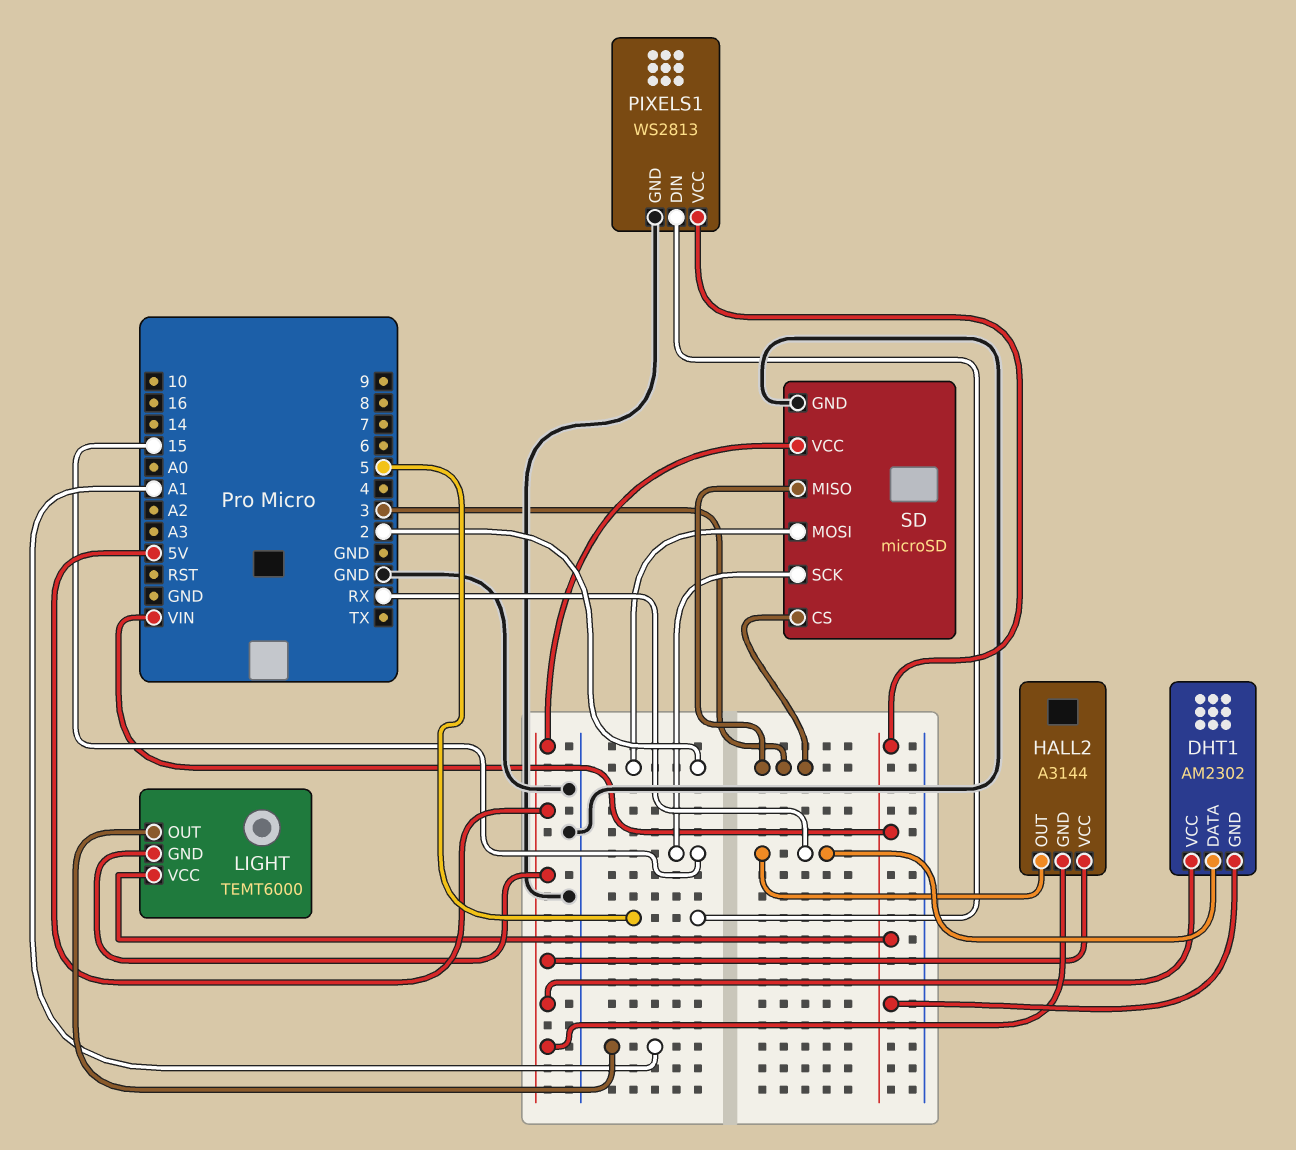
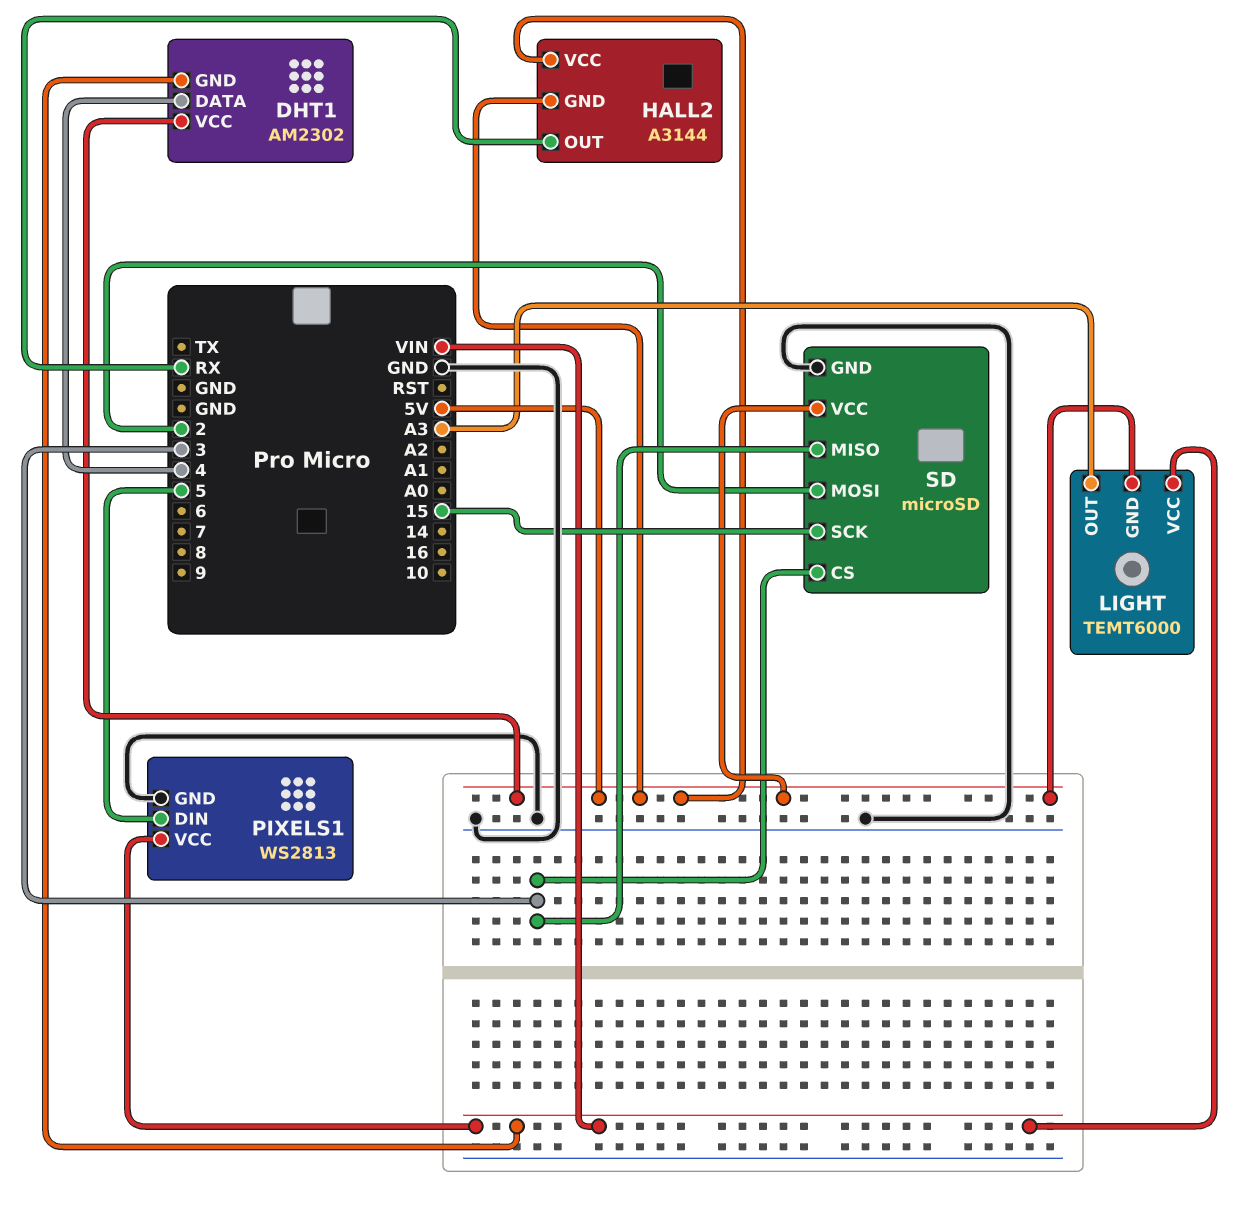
DHT1 pin DATA: RX -> 4
LIGHT pin OUT: A1 -> A3

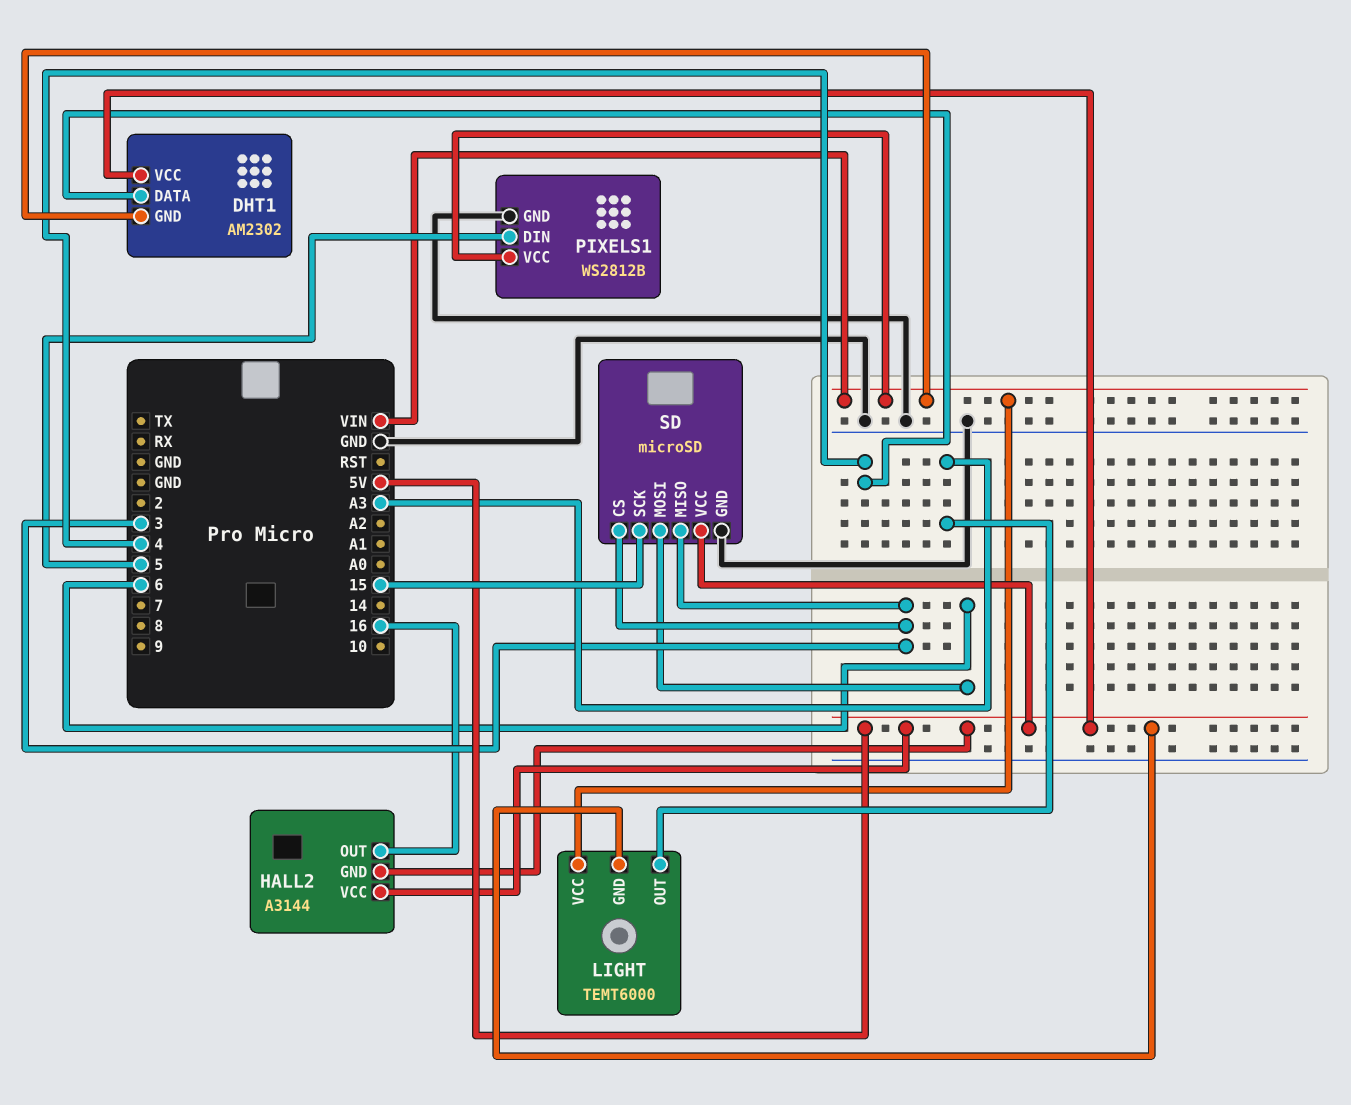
HALL2 pin OUT: RX -> 16
PIXELS1: WS2813 -> WS2812B
SD pin MOSI: 2 -> 6

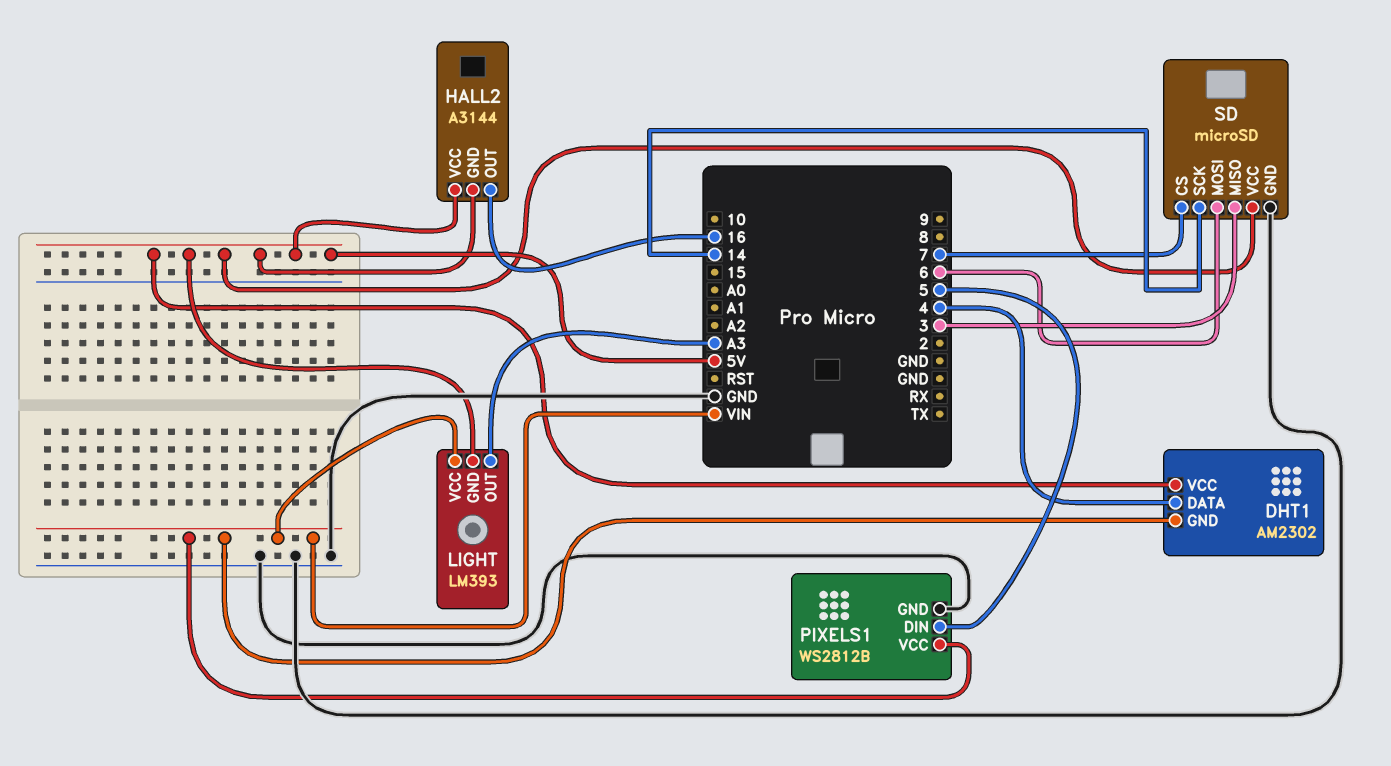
LIGHT: TEMT6000 -> LM393
SD pin CS: 3 -> 7
SD pin SCK: 15 -> 14

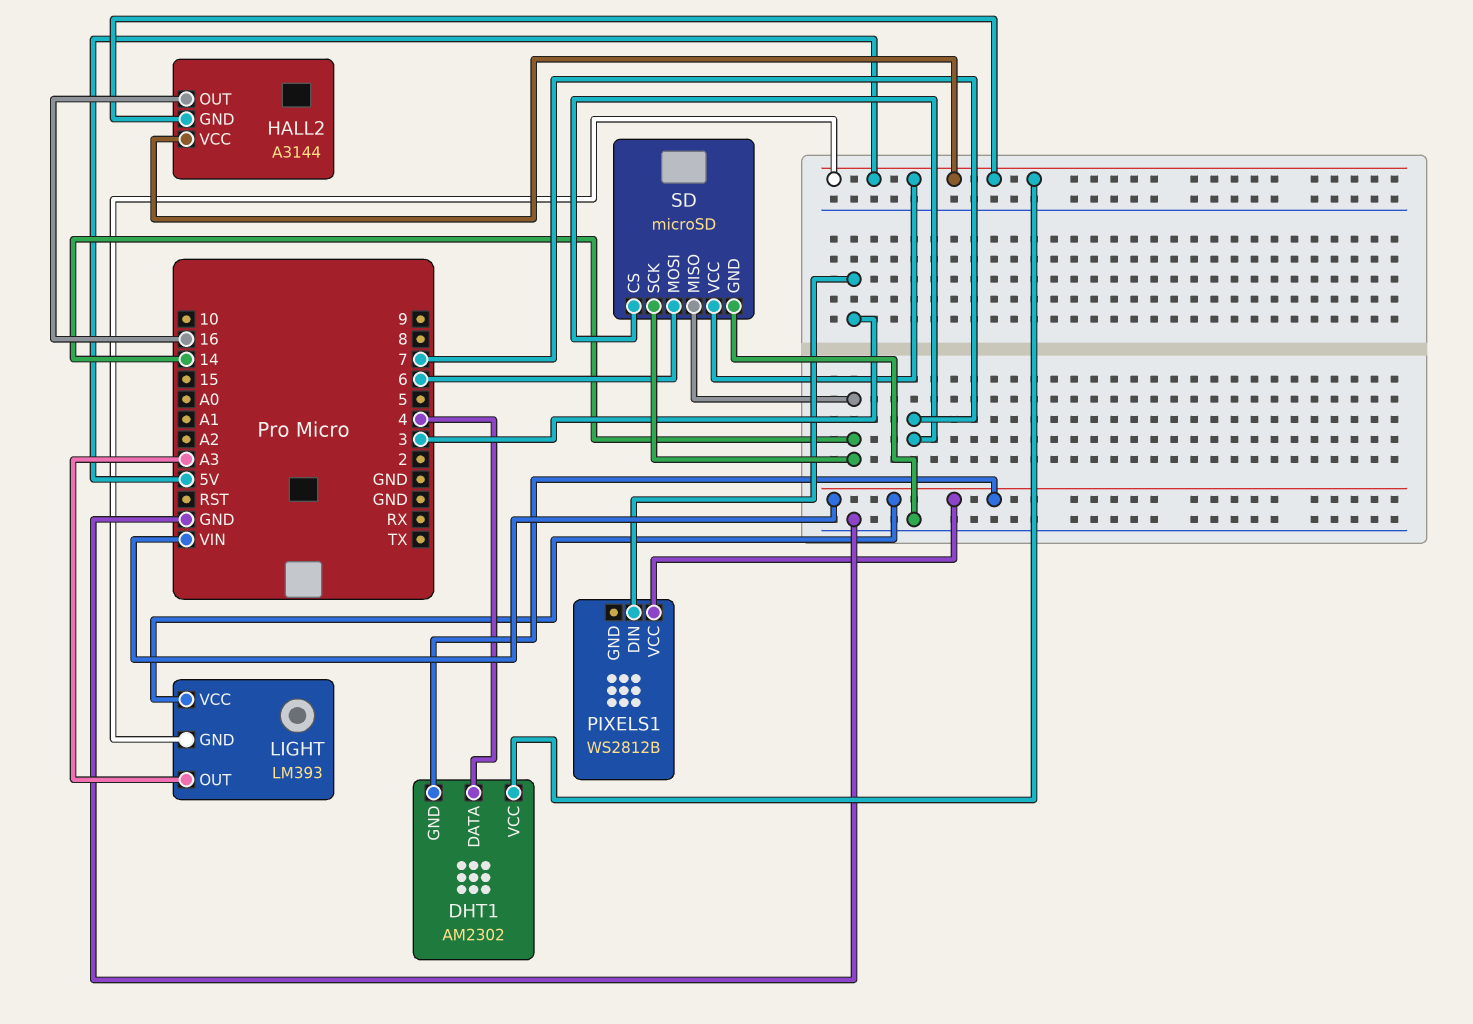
PIXELS1 pin DIN: 5 -> 3
PIXELS1 pin GND: GND -> none
SD pin MISO: 3 -> 14

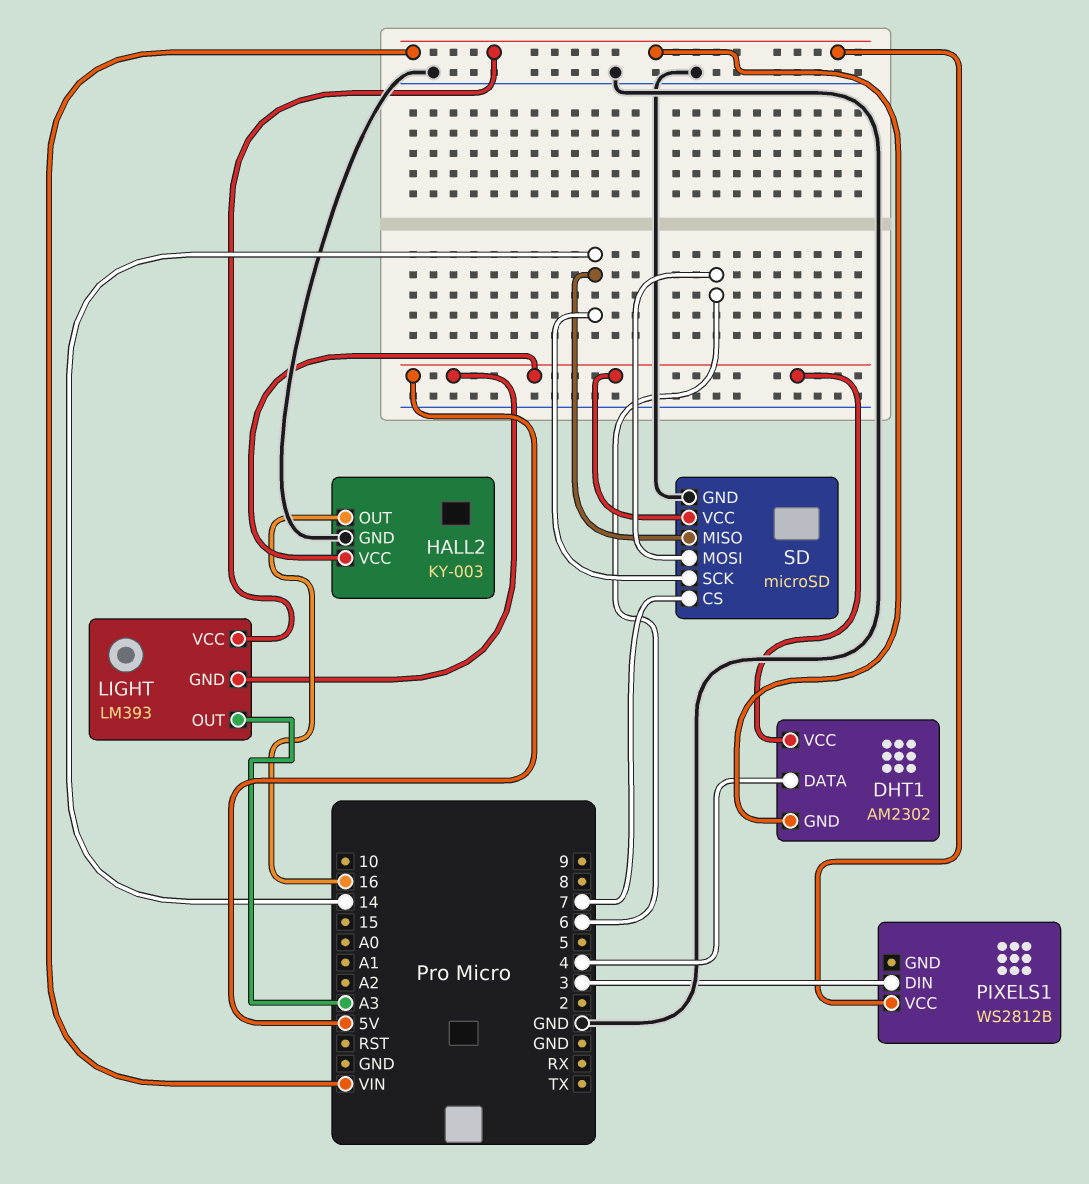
HALL2: A3144 -> KY-003
HALL2 pin GND: 5V -> GND

